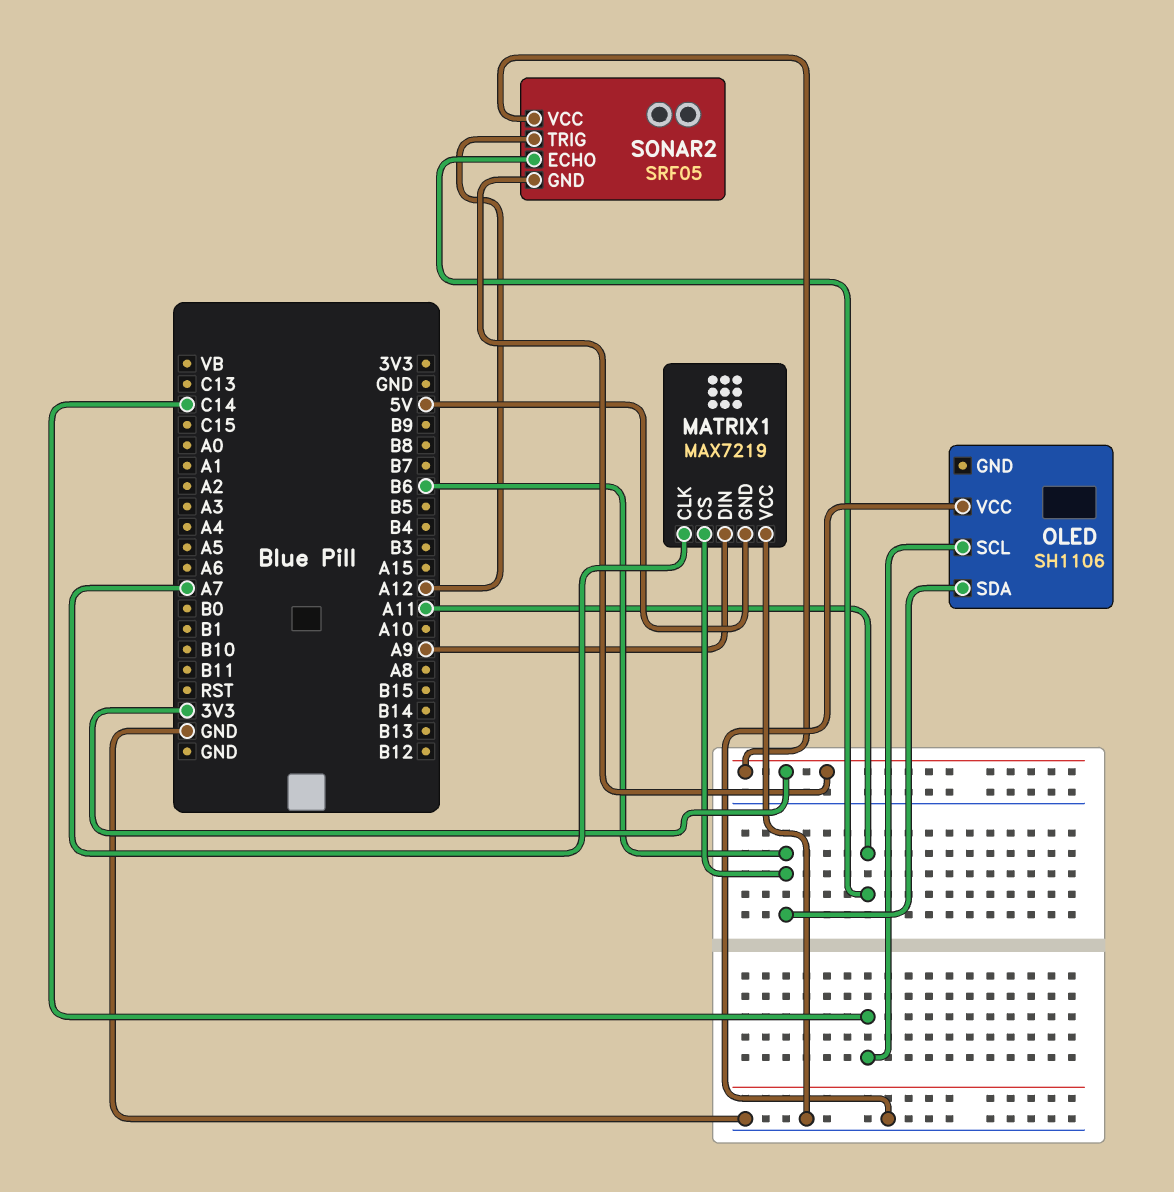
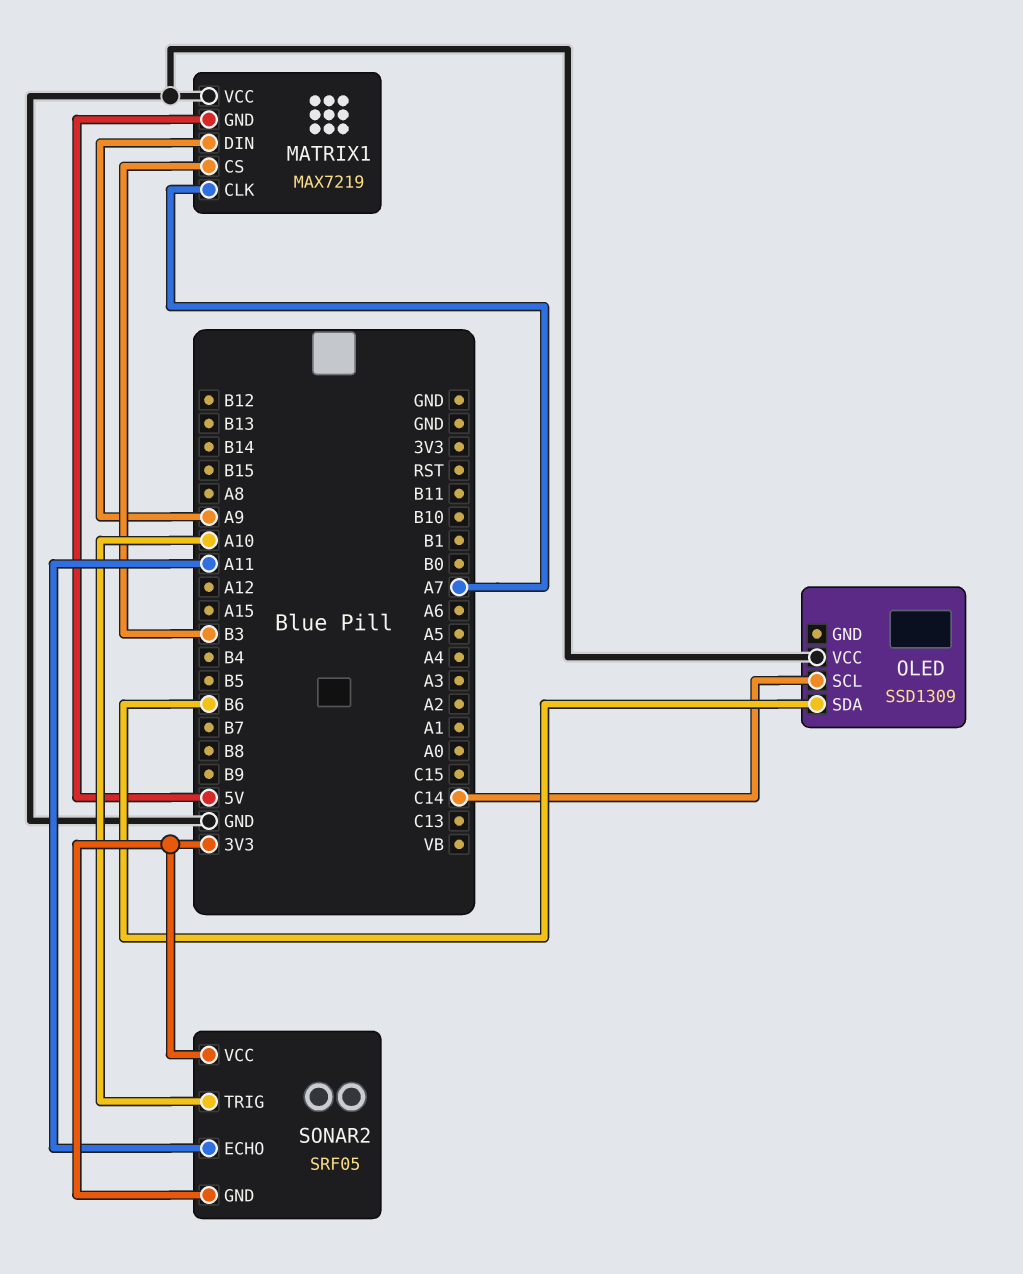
MATRIX1 pin CS: B6 -> B3
OLED: SH1106 -> SSD1309
SONAR2 pin TRIG: A12 -> A10

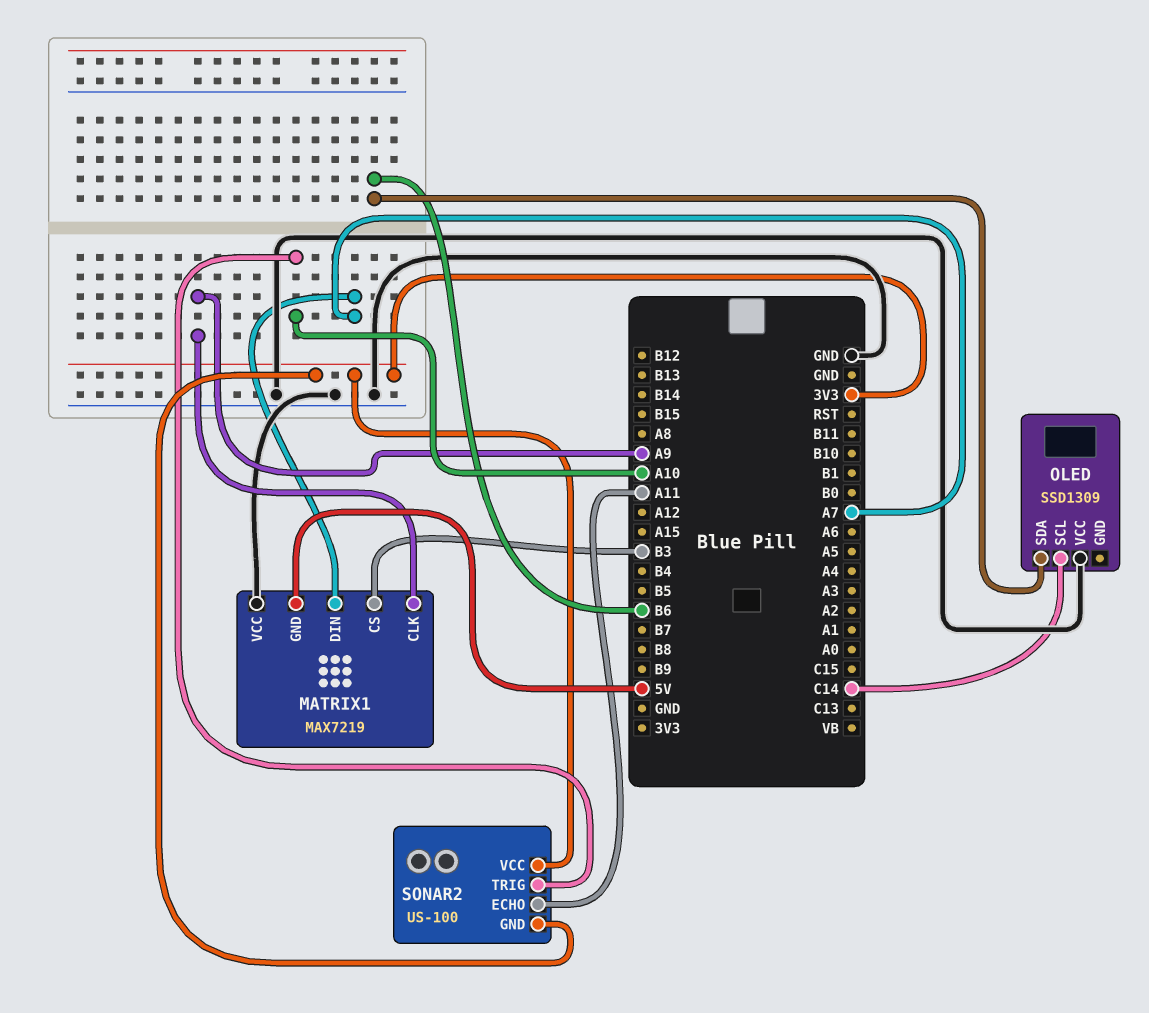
MATRIX1 pin CLK: A7 -> A9
MATRIX1 pin DIN: A9 -> A7
SONAR2: SRF05 -> US-100

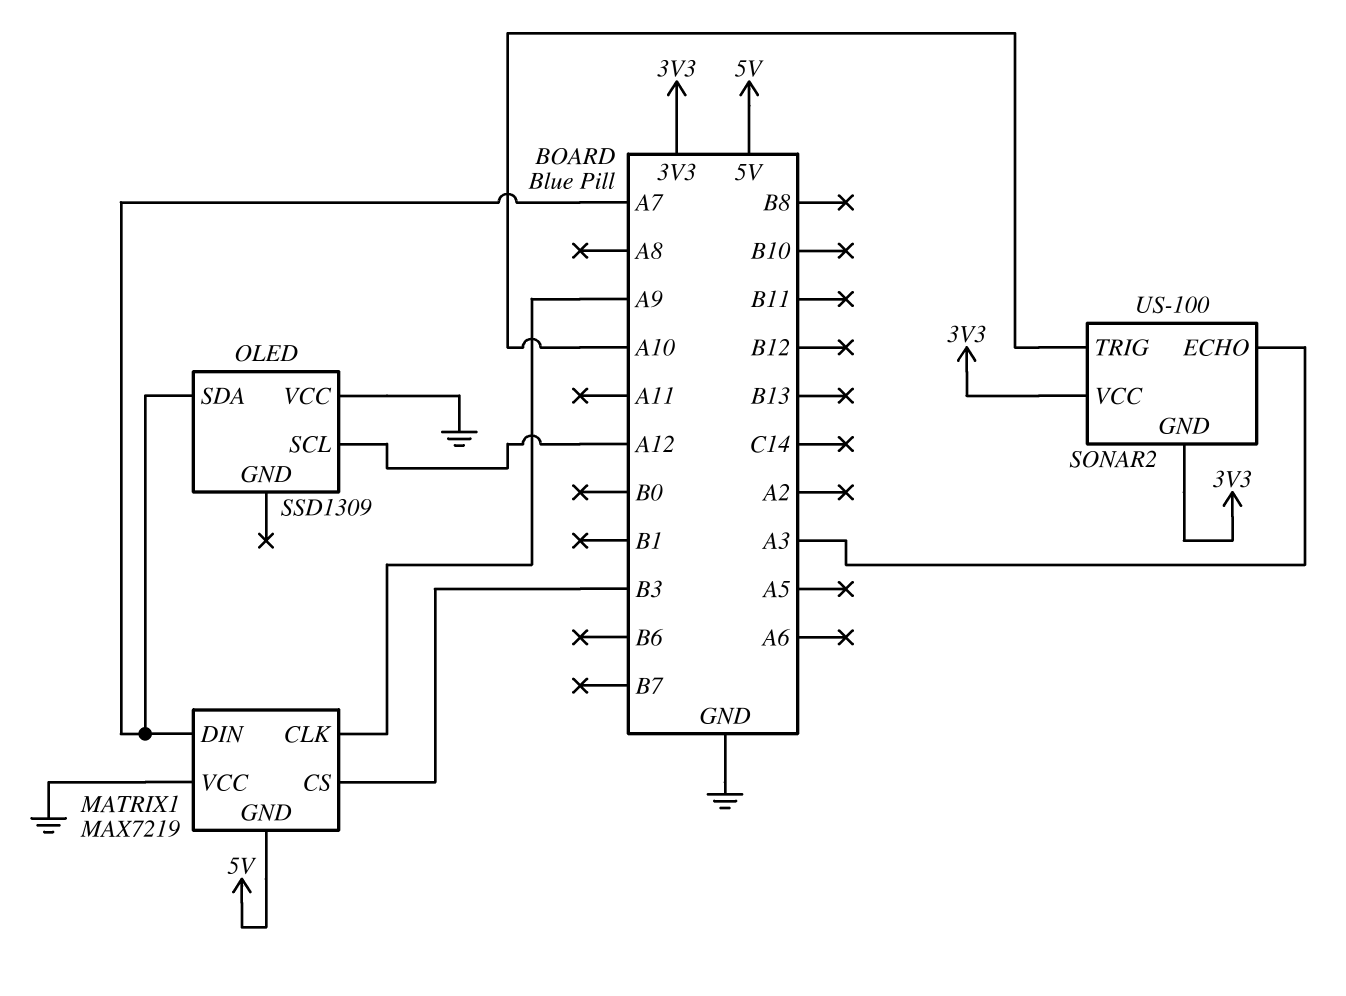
OLED pin SCL: C14 -> A12
OLED pin SDA: B6 -> A7
SONAR2 pin ECHO: A11 -> A3

